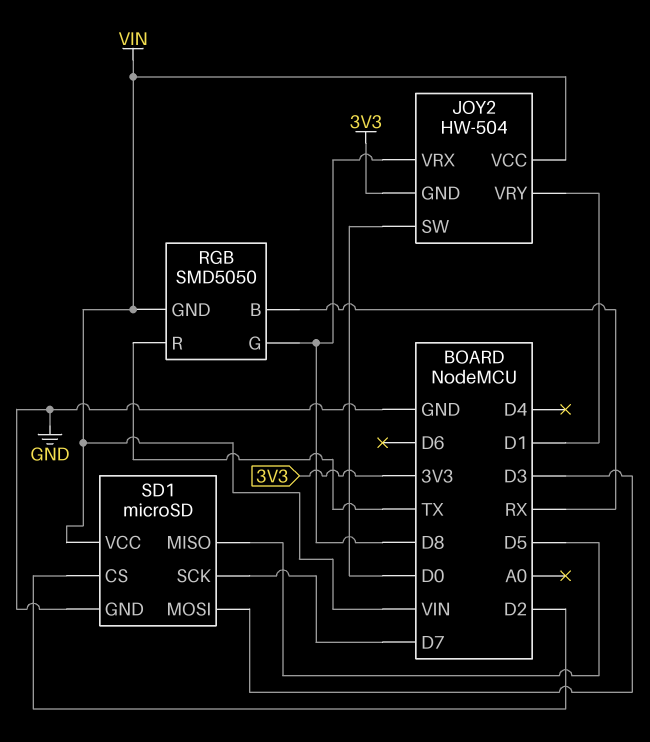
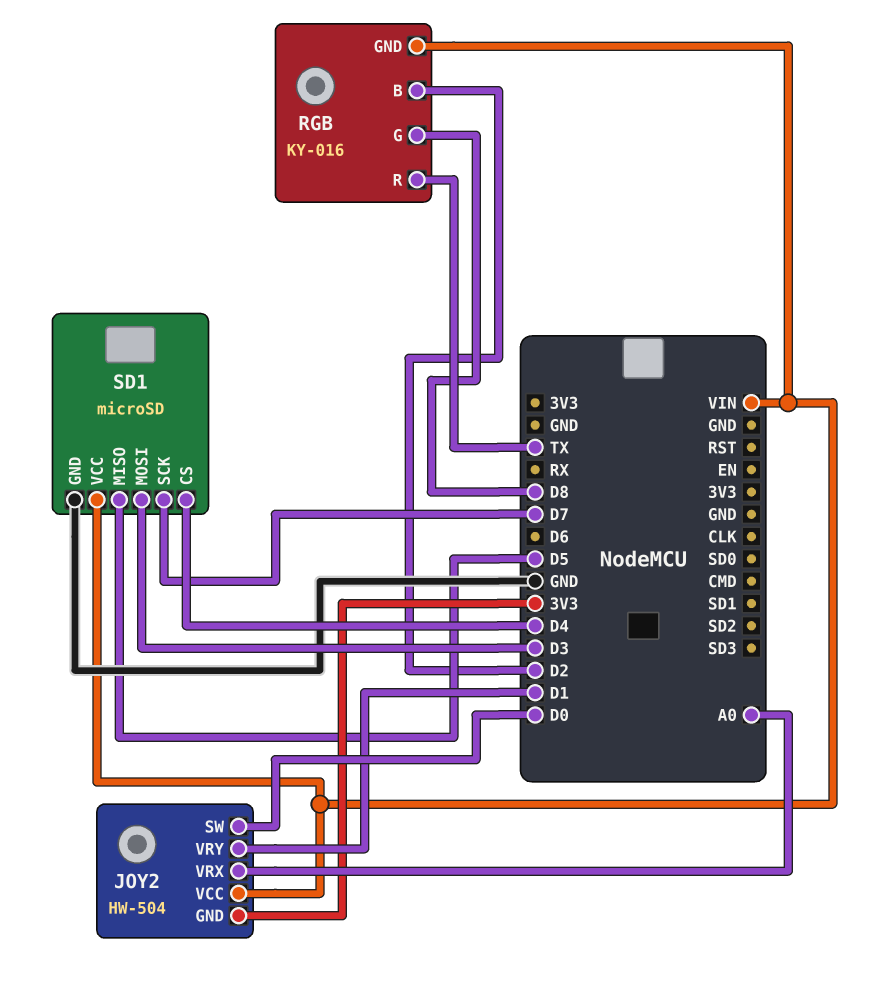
JOY2 pin VRX: D8 -> A0
RGB: SMD5050 -> KY-016
RGB pin B: RX -> D2
SD1 pin CS: D2 -> D4

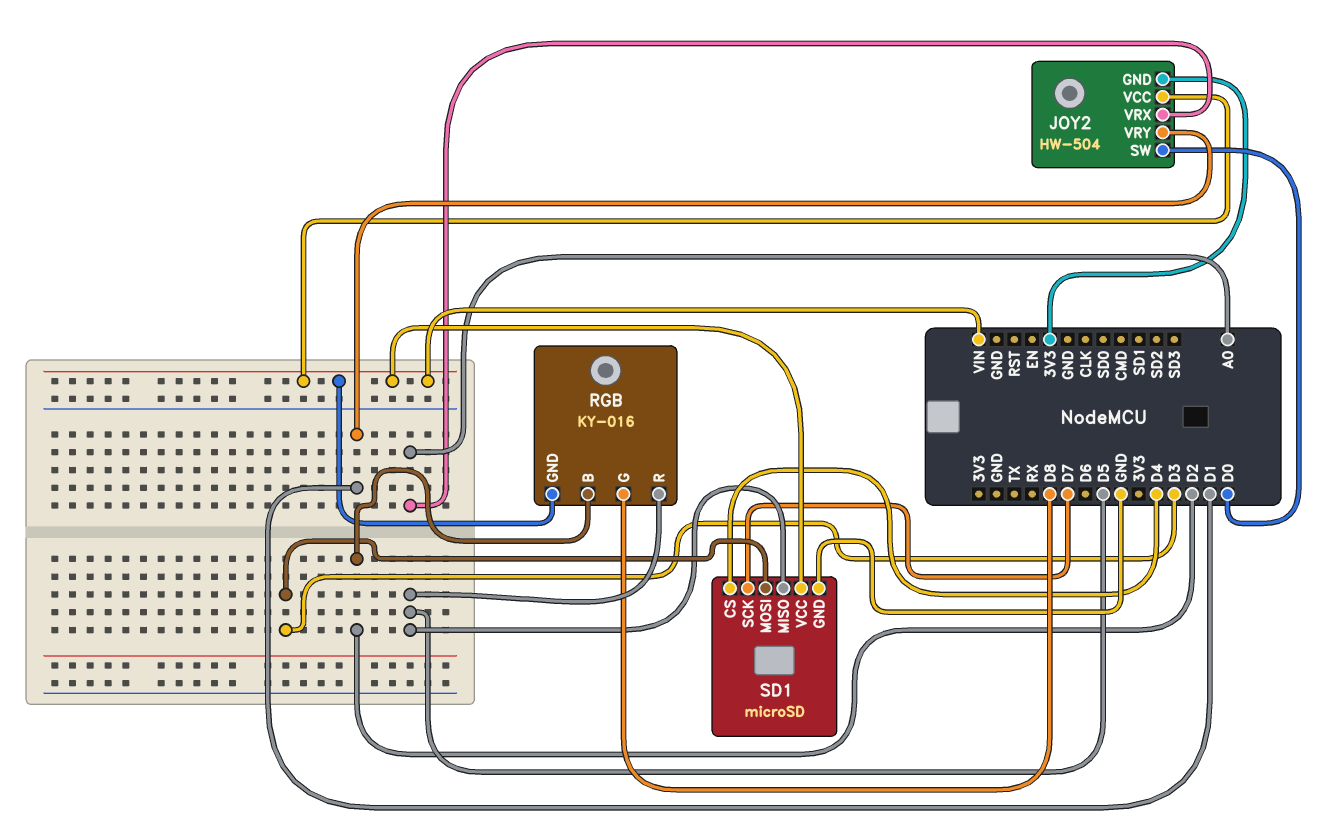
RGB pin R: TX -> D5

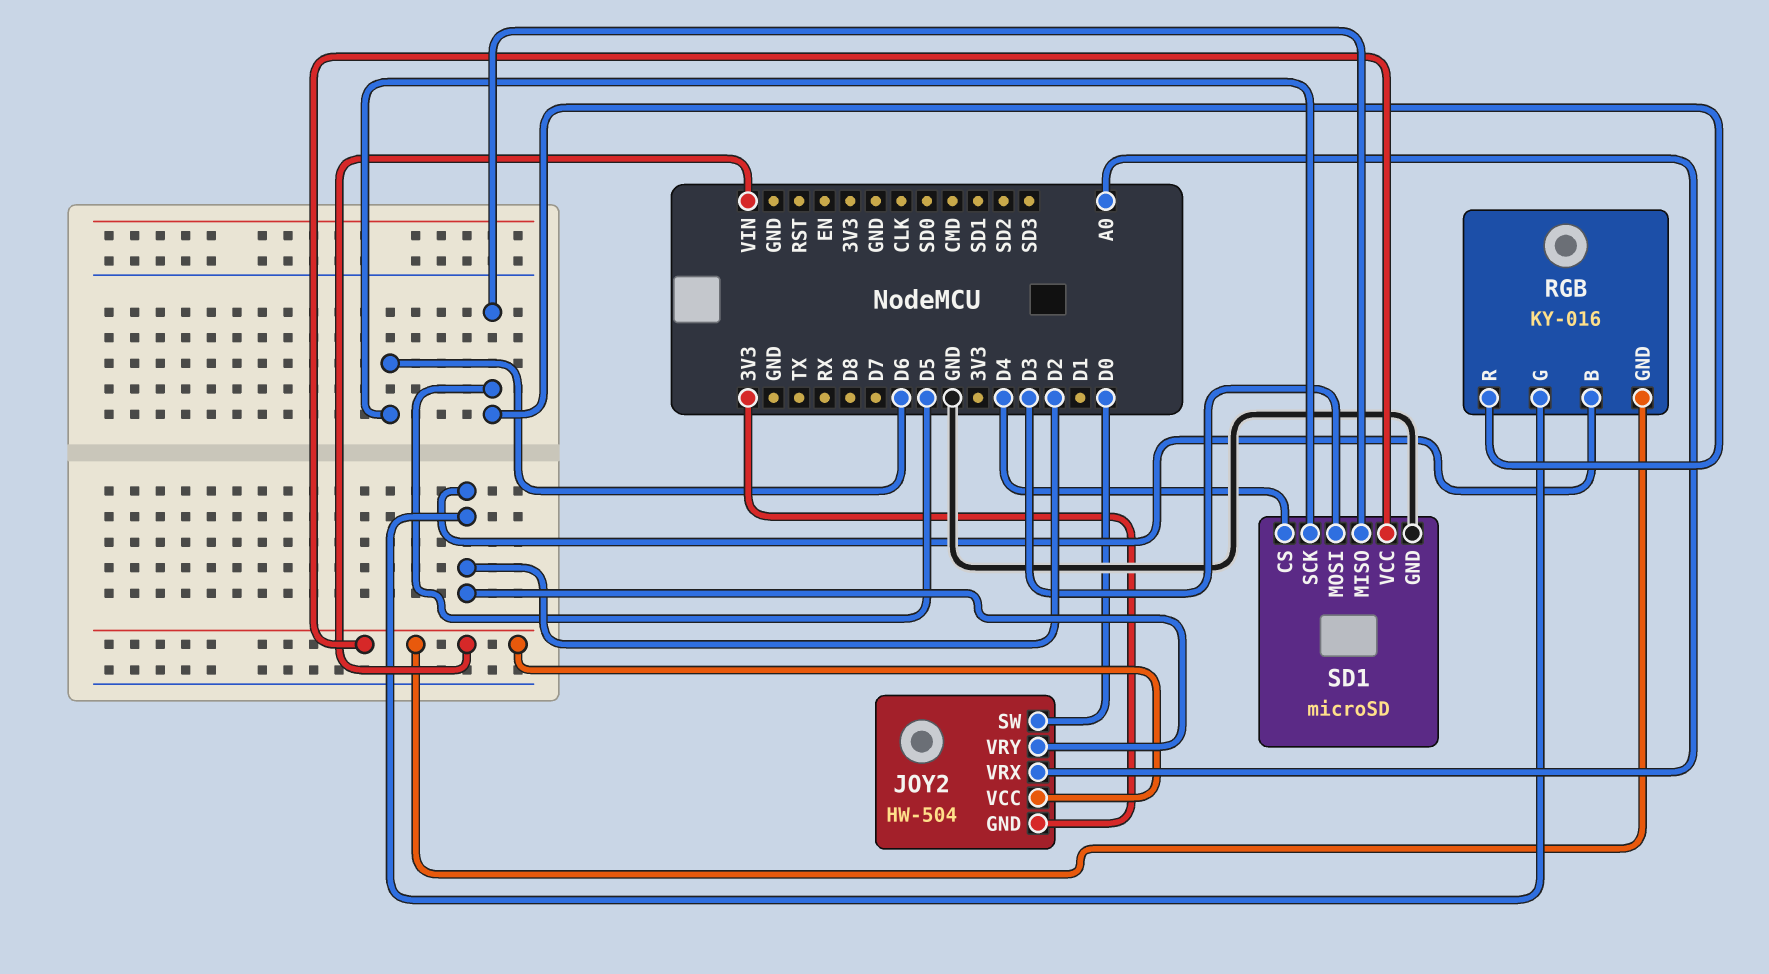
JOY2 pin VRY: D1 -> D2
RGB pin G: D8 -> D2
SD1 pin SCK: D7 -> D6

